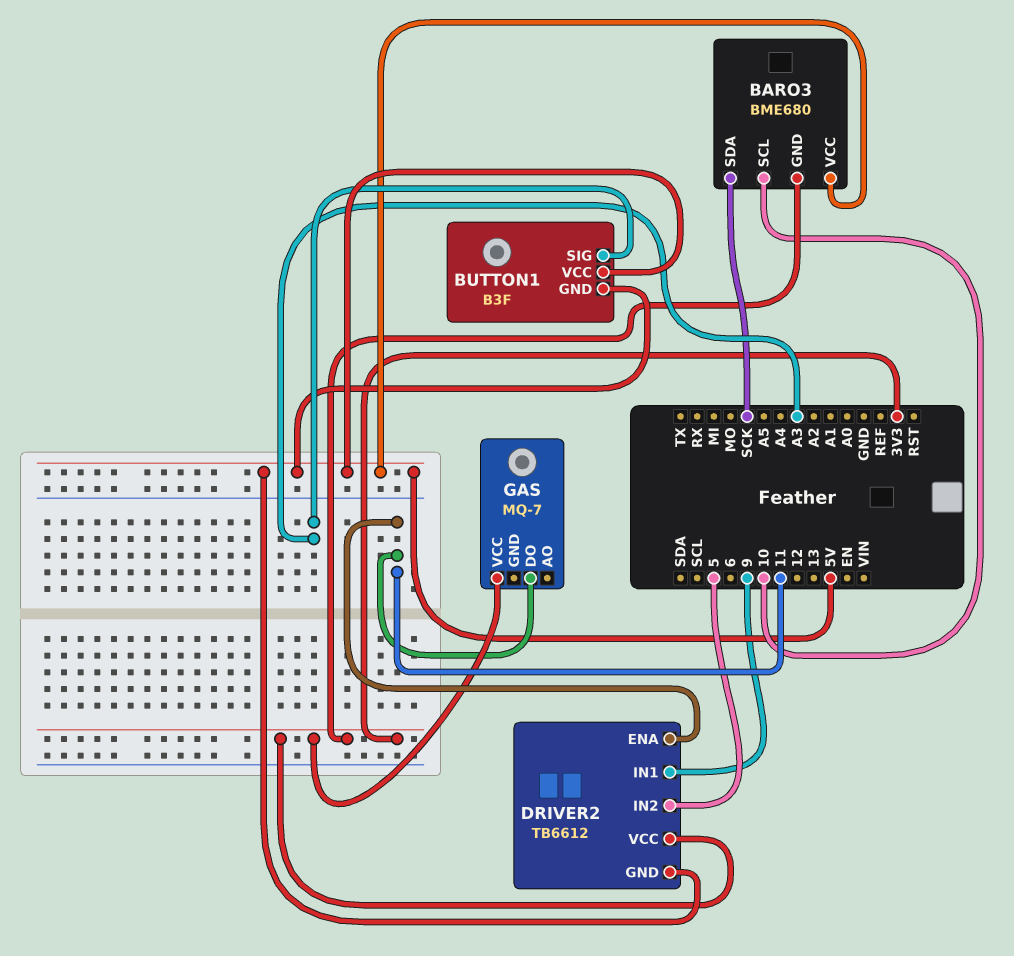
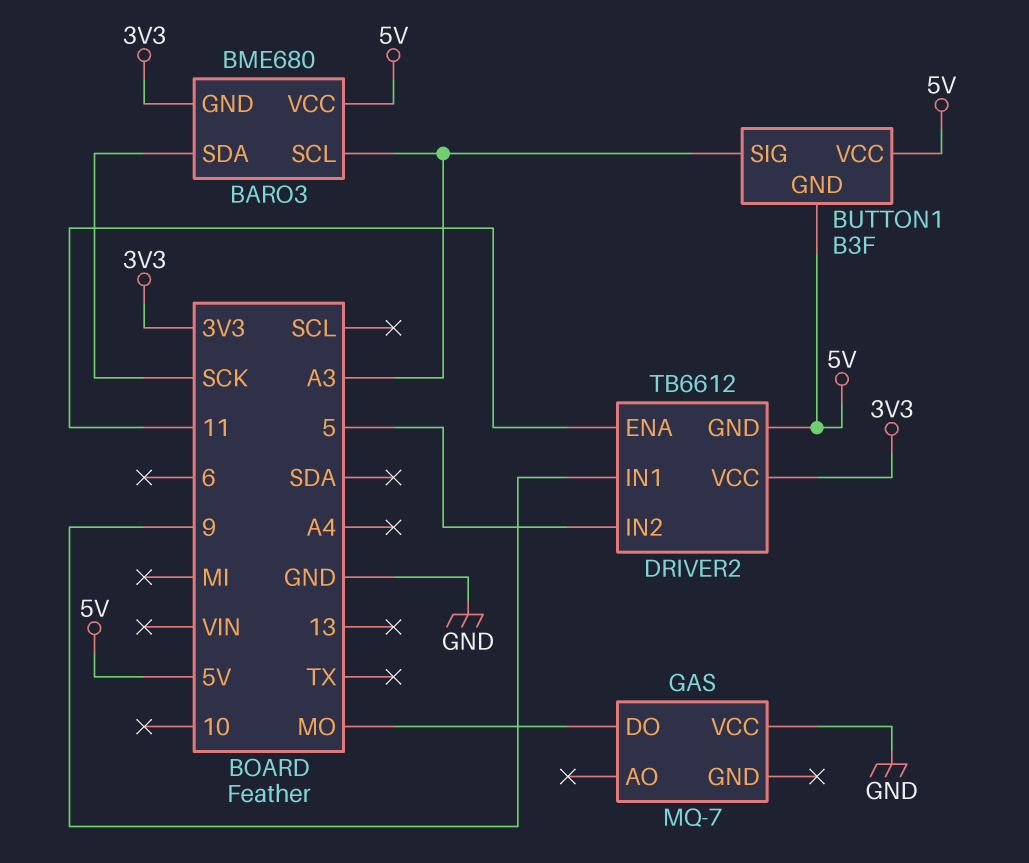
BARO3 pin SCL: 10 -> A3
GAS pin DO: 11 -> MO
GAS pin VCC: 3V3 -> GND

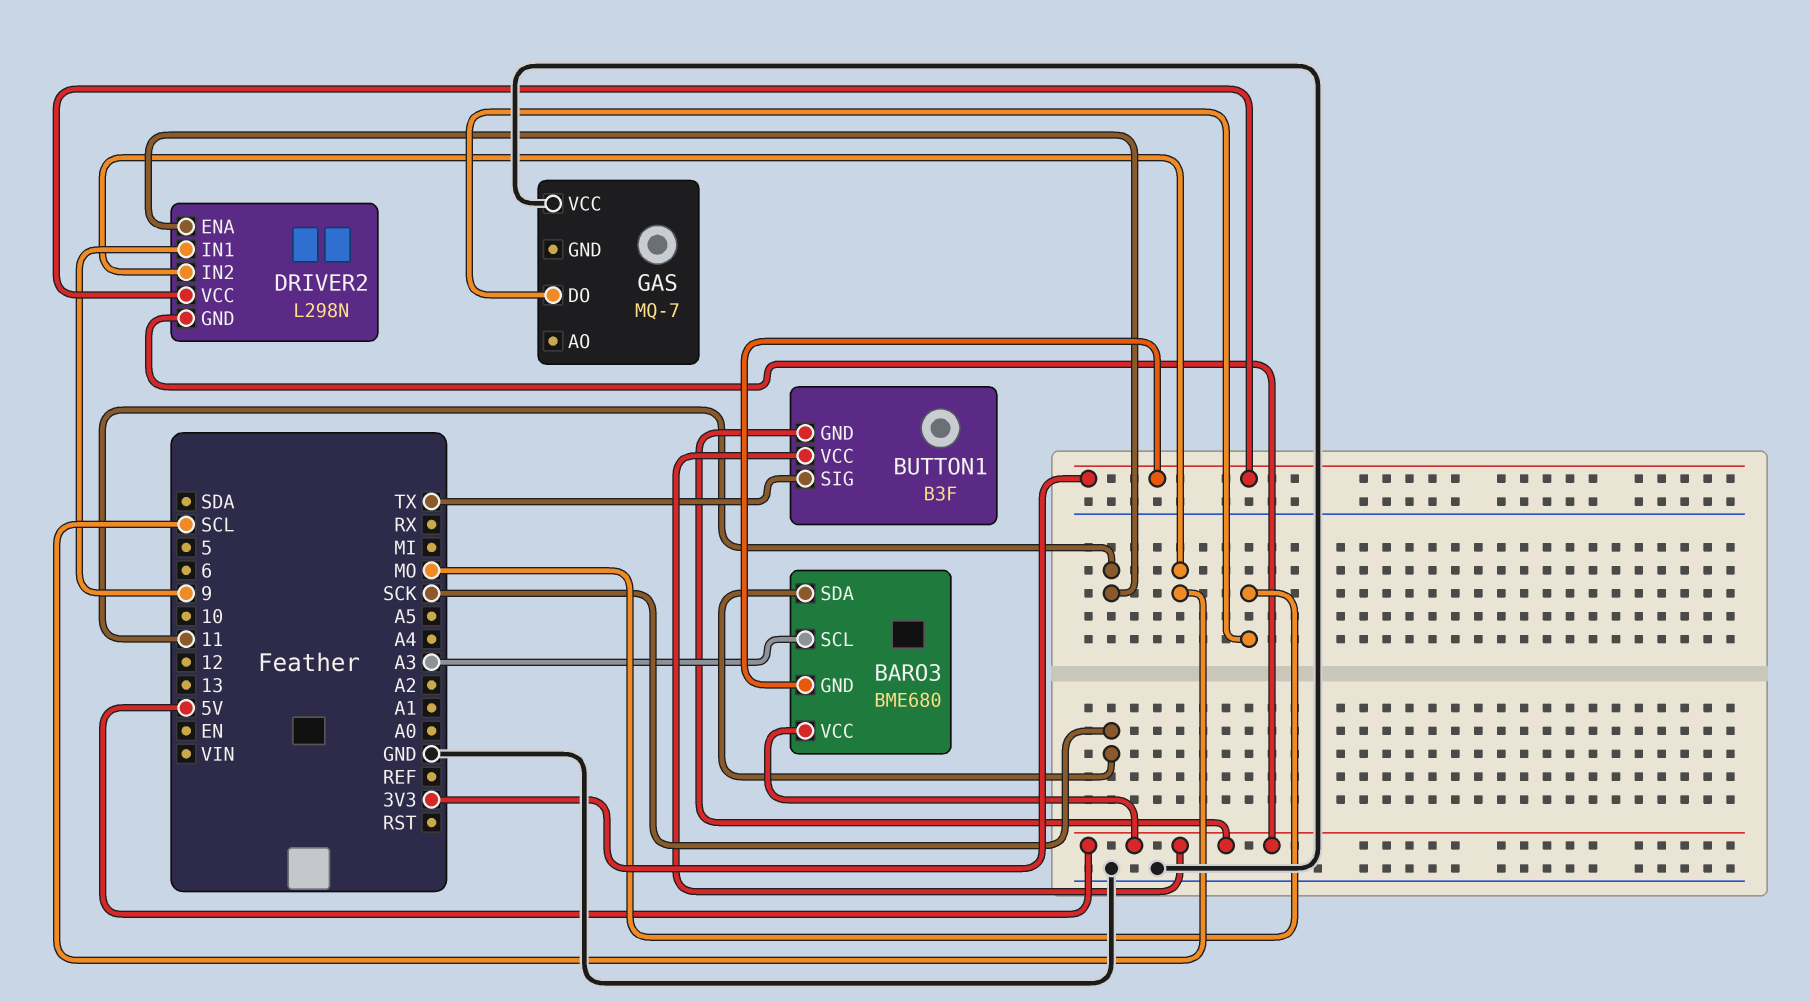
BUTTON1 pin SIG: A3 -> TX
DRIVER2: TB6612 -> L298N
DRIVER2 pin IN2: 5 -> SCL

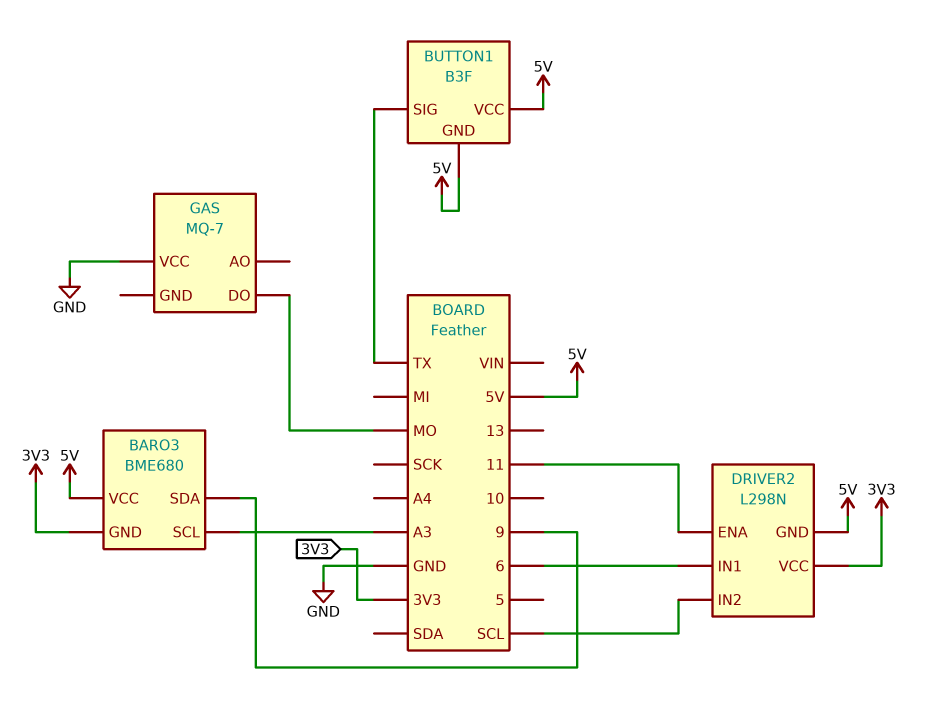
BARO3 pin SDA: SCK -> 9
DRIVER2 pin IN1: 9 -> 6

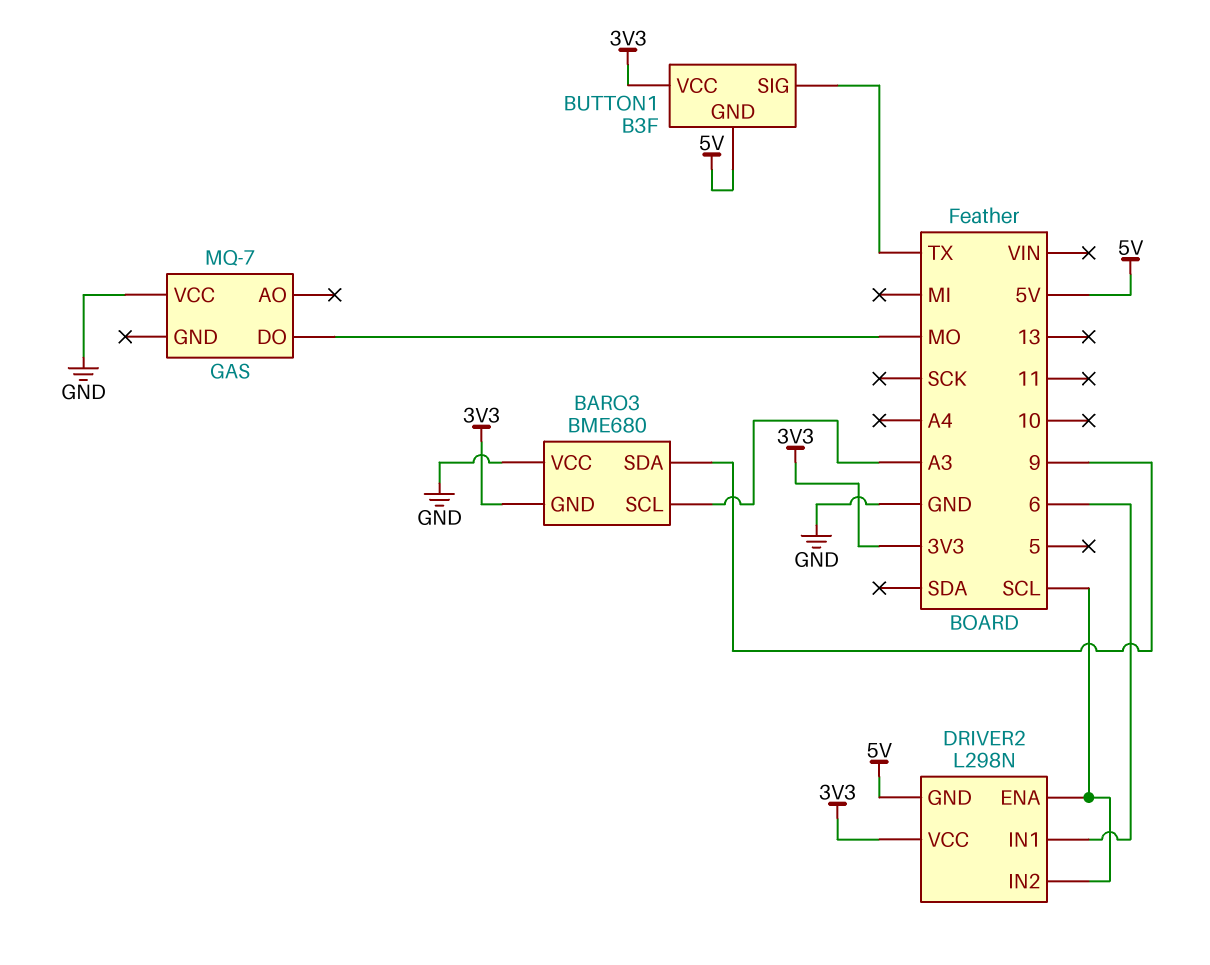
BARO3 pin VCC: 5V -> GND
BUTTON1 pin VCC: 5V -> 3V3
DRIVER2 pin ENA: 11 -> SCL

